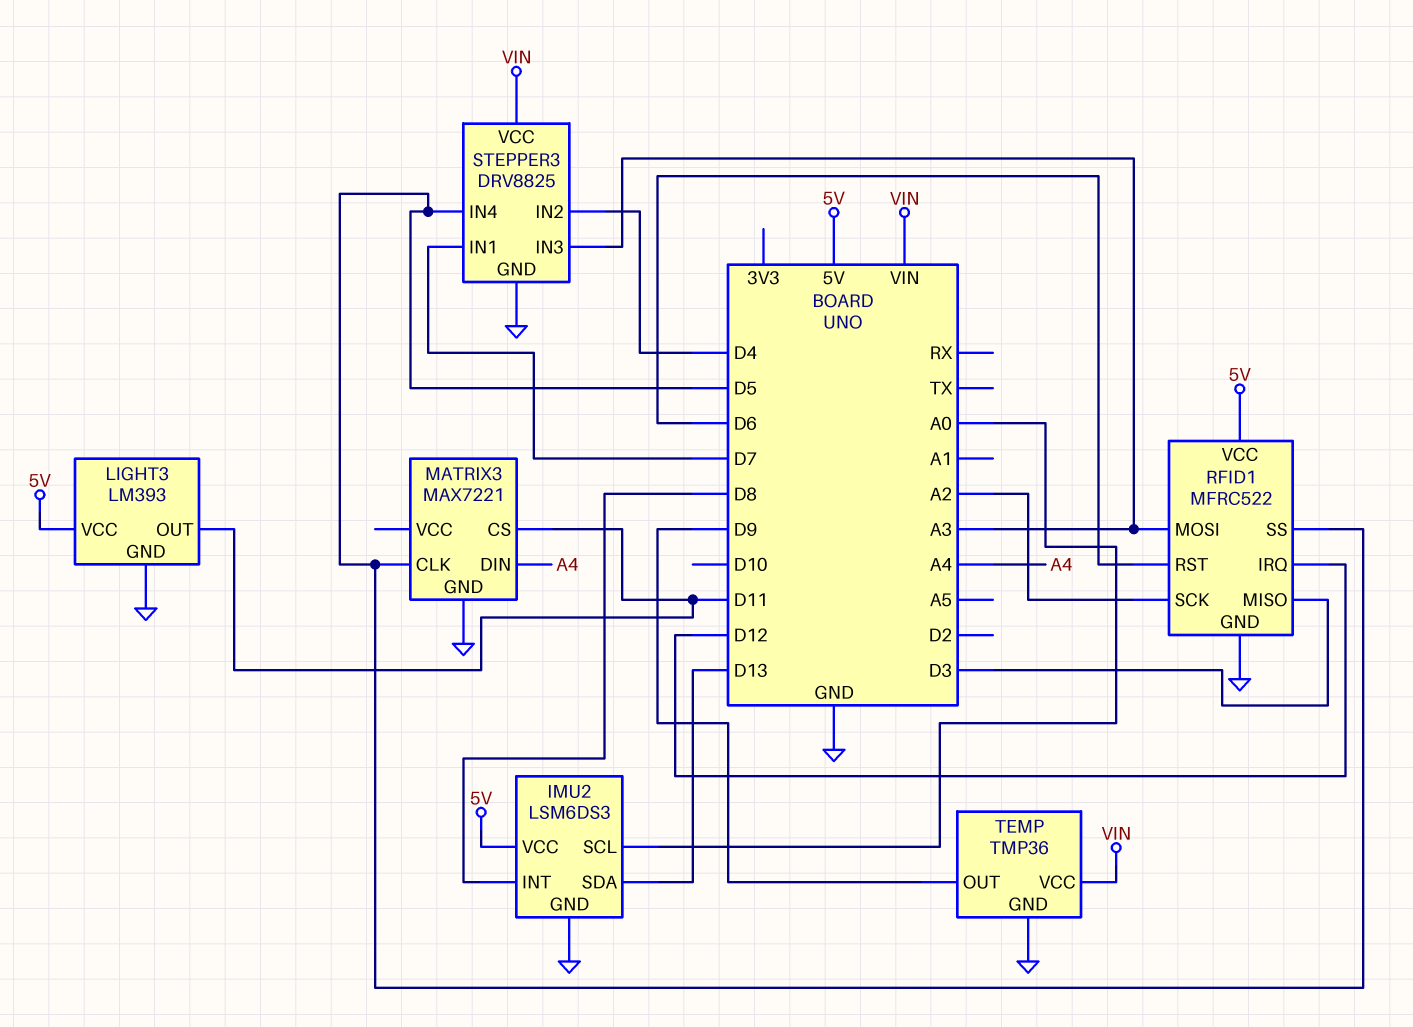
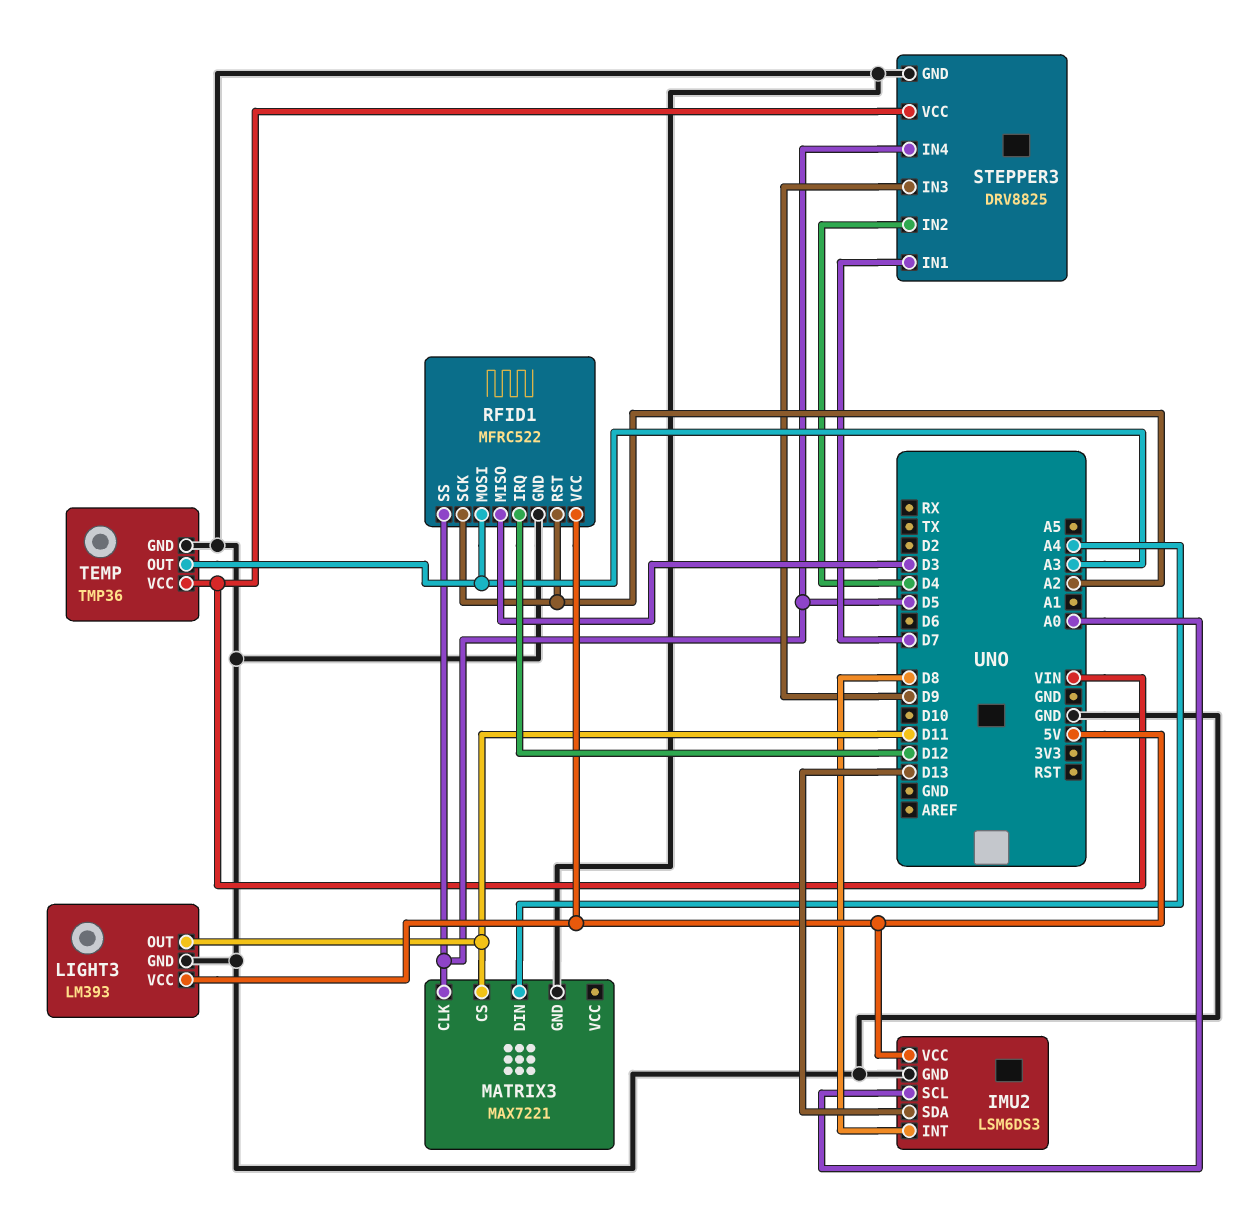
RFID1 pin RST: D6 -> A2
STEPPER3 pin IN3: A3 -> D9
TEMP pin OUT: D9 -> A3

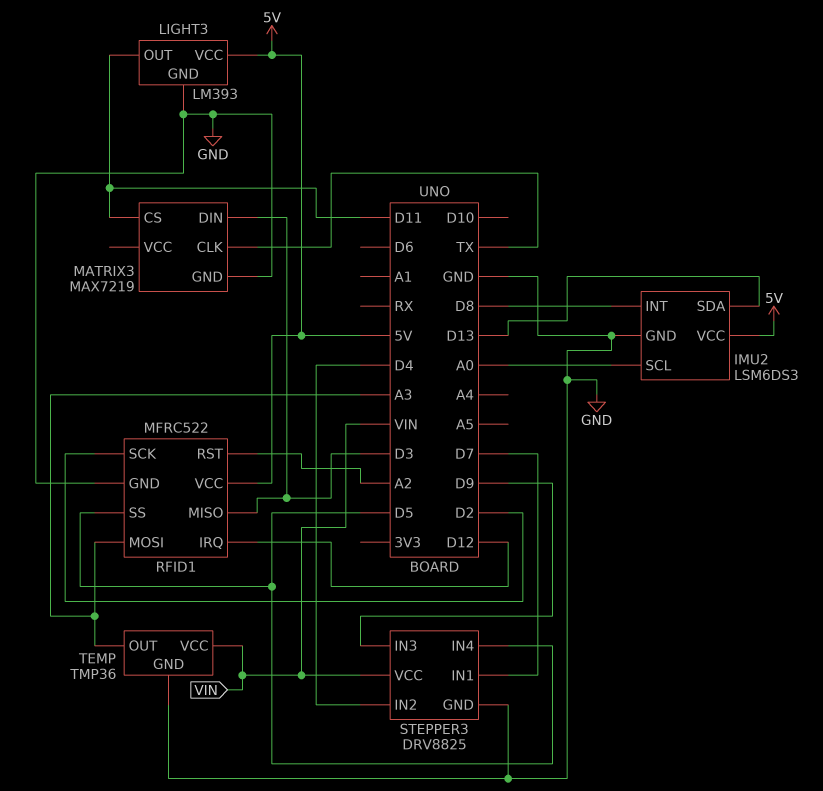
MATRIX3: MAX7221 -> MAX7219
MATRIX3 pin CLK: D5 -> TX
MATRIX3 pin DIN: A4 -> D3
RFID1 pin SCK: A2 -> D2

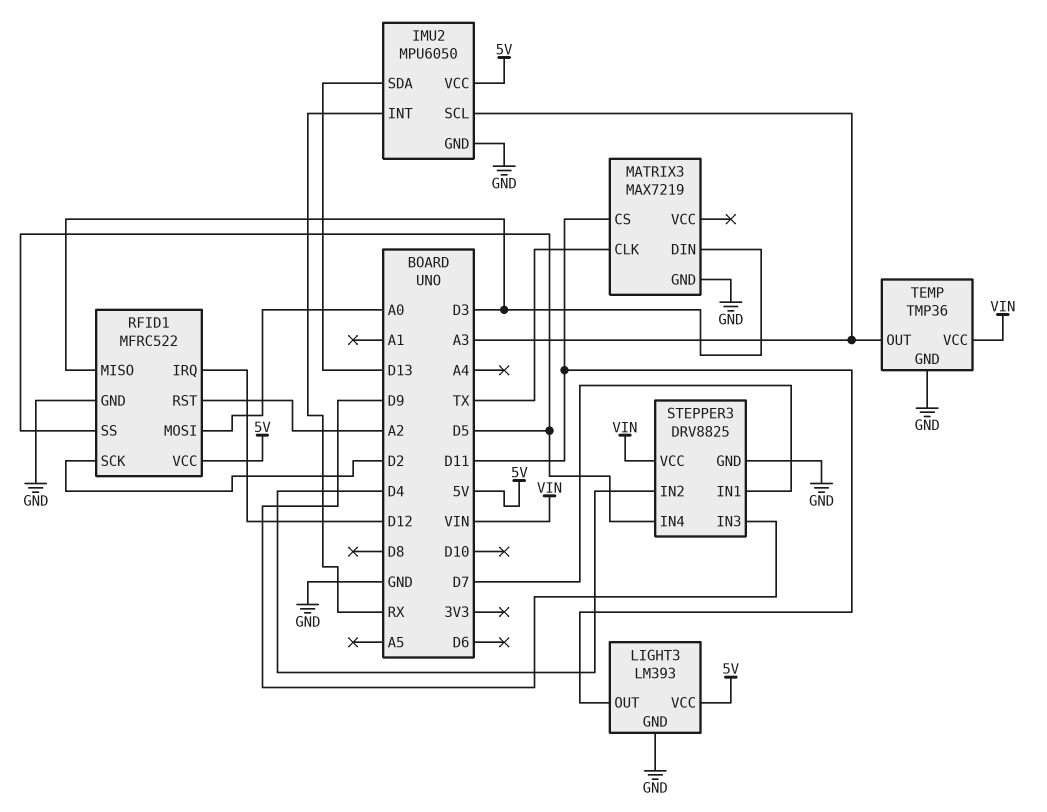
IMU2: LSM6DS3 -> MPU6050
IMU2 pin INT: D8 -> RX
IMU2 pin SCL: A0 -> A3
RFID1 pin MOSI: A3 -> A0

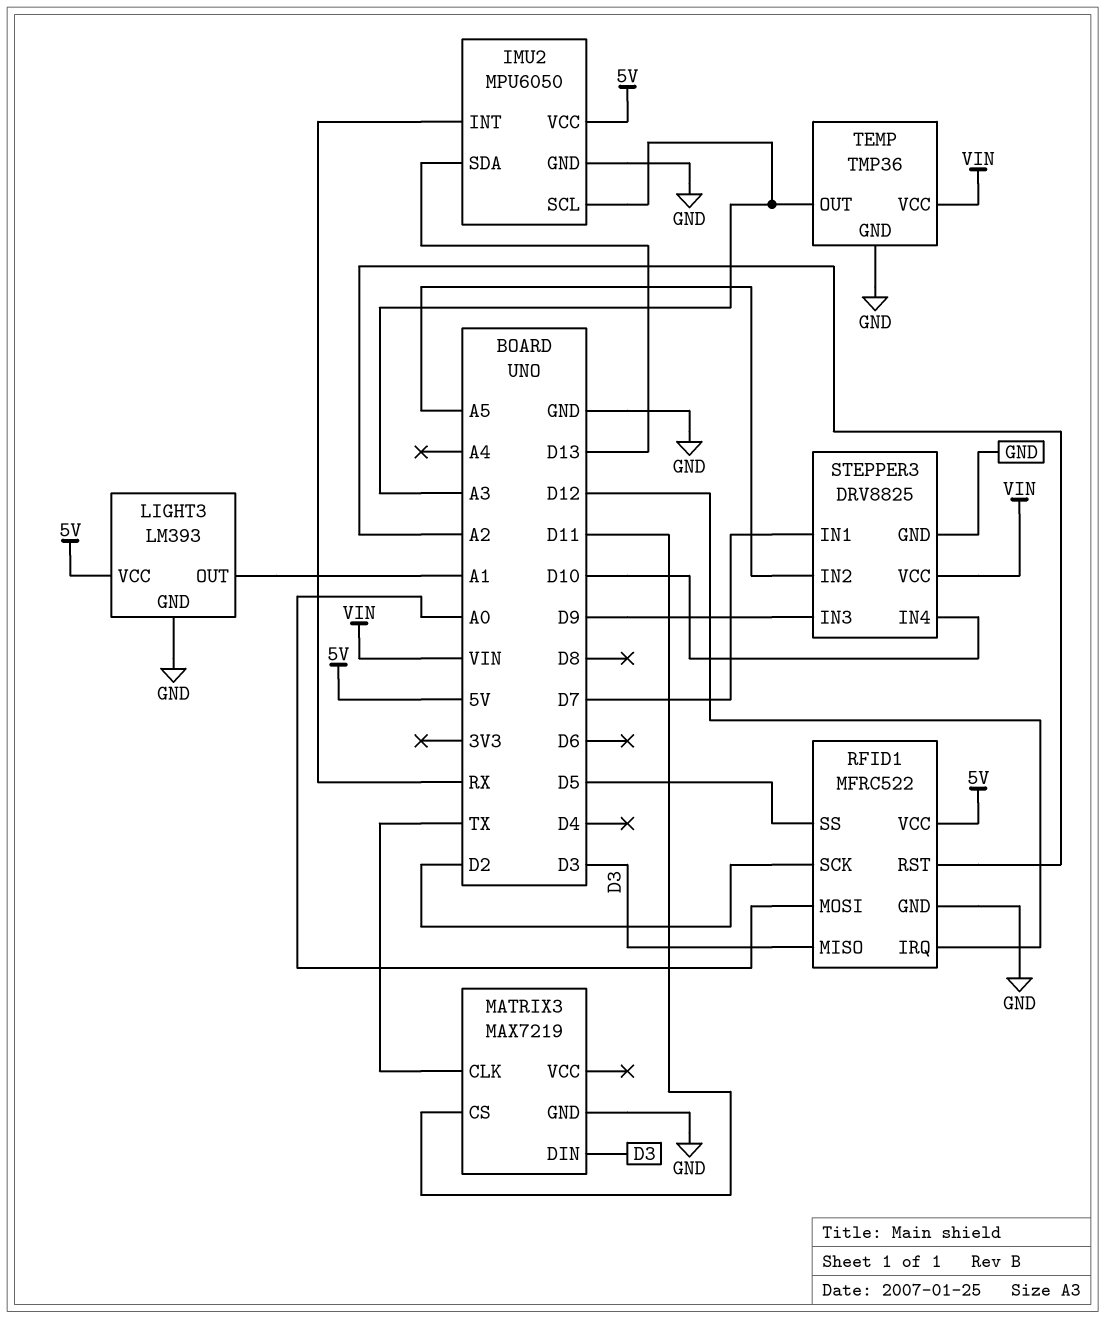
LIGHT3 pin OUT: D11 -> A1
STEPPER3 pin IN2: D4 -> A5
STEPPER3 pin IN4: D5 -> D10

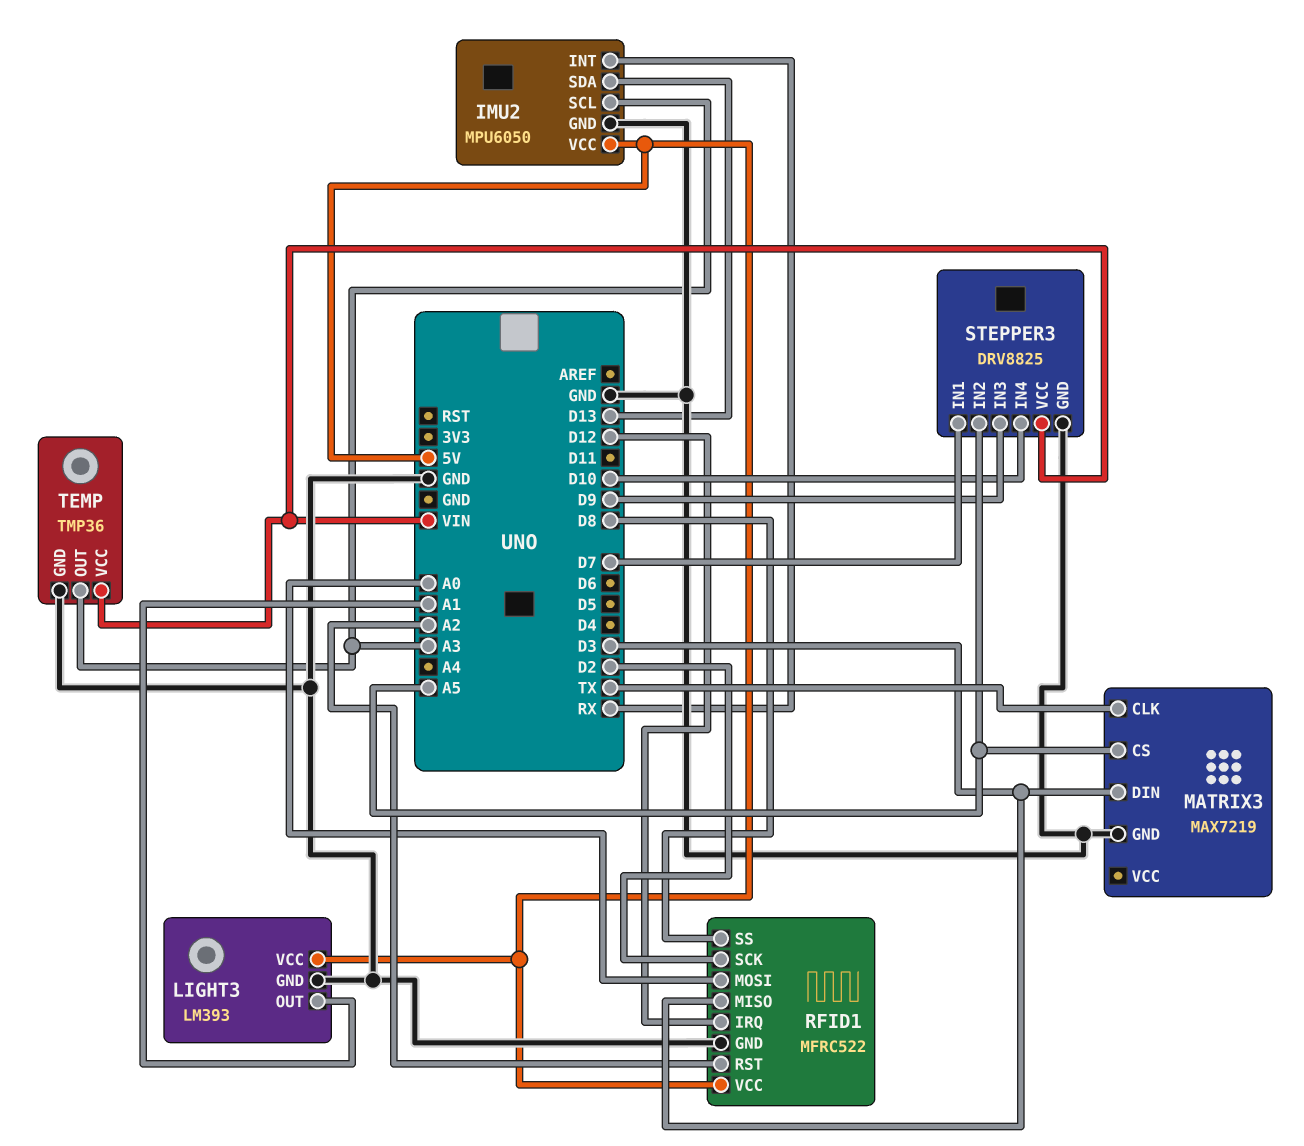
MATRIX3 pin CS: D11 -> A5
RFID1 pin SS: D5 -> D8

